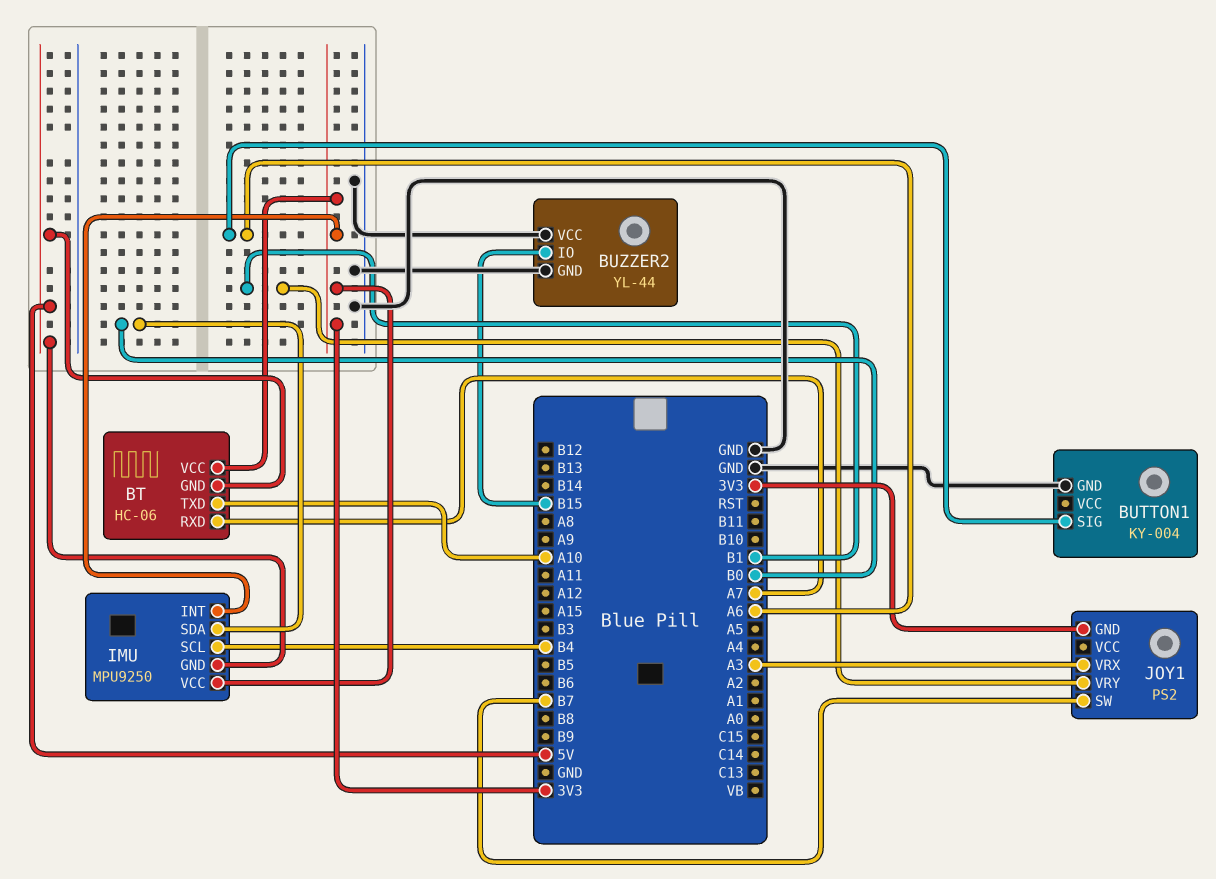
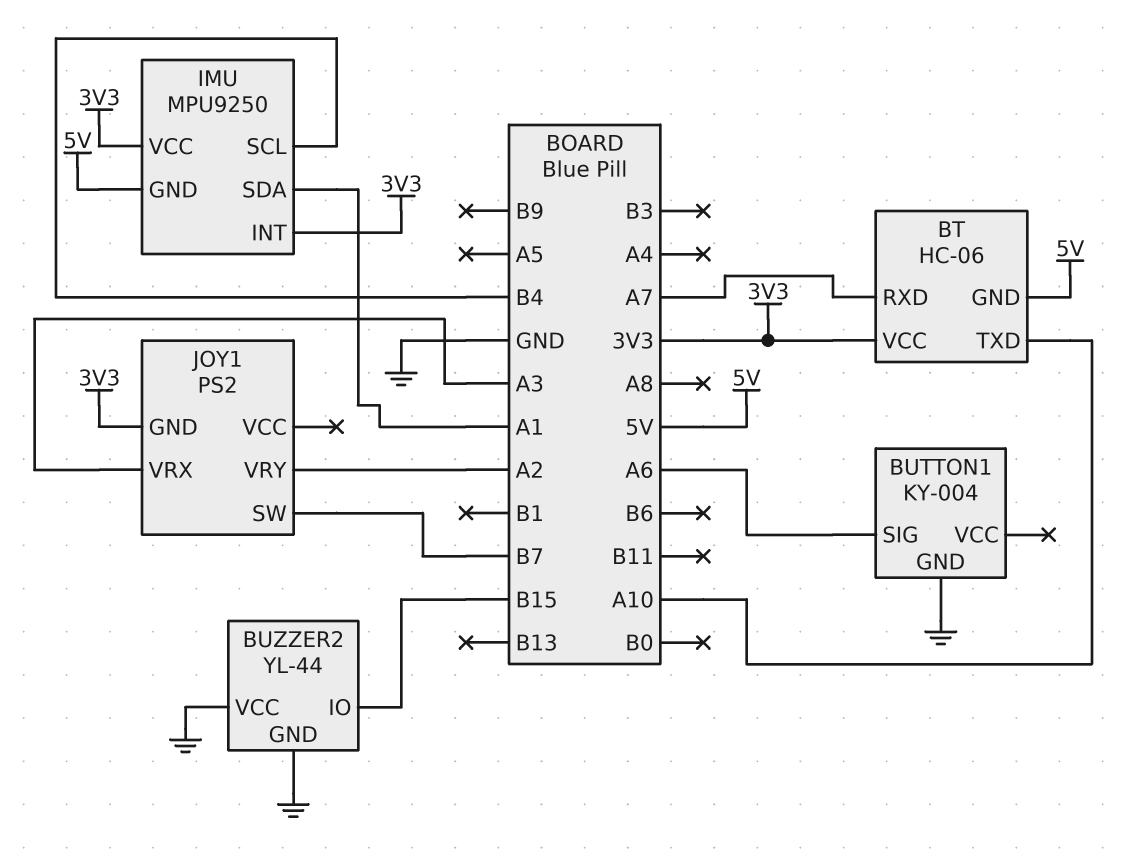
IMU pin SDA: B0 -> A1
JOY1 pin VRY: B1 -> A2

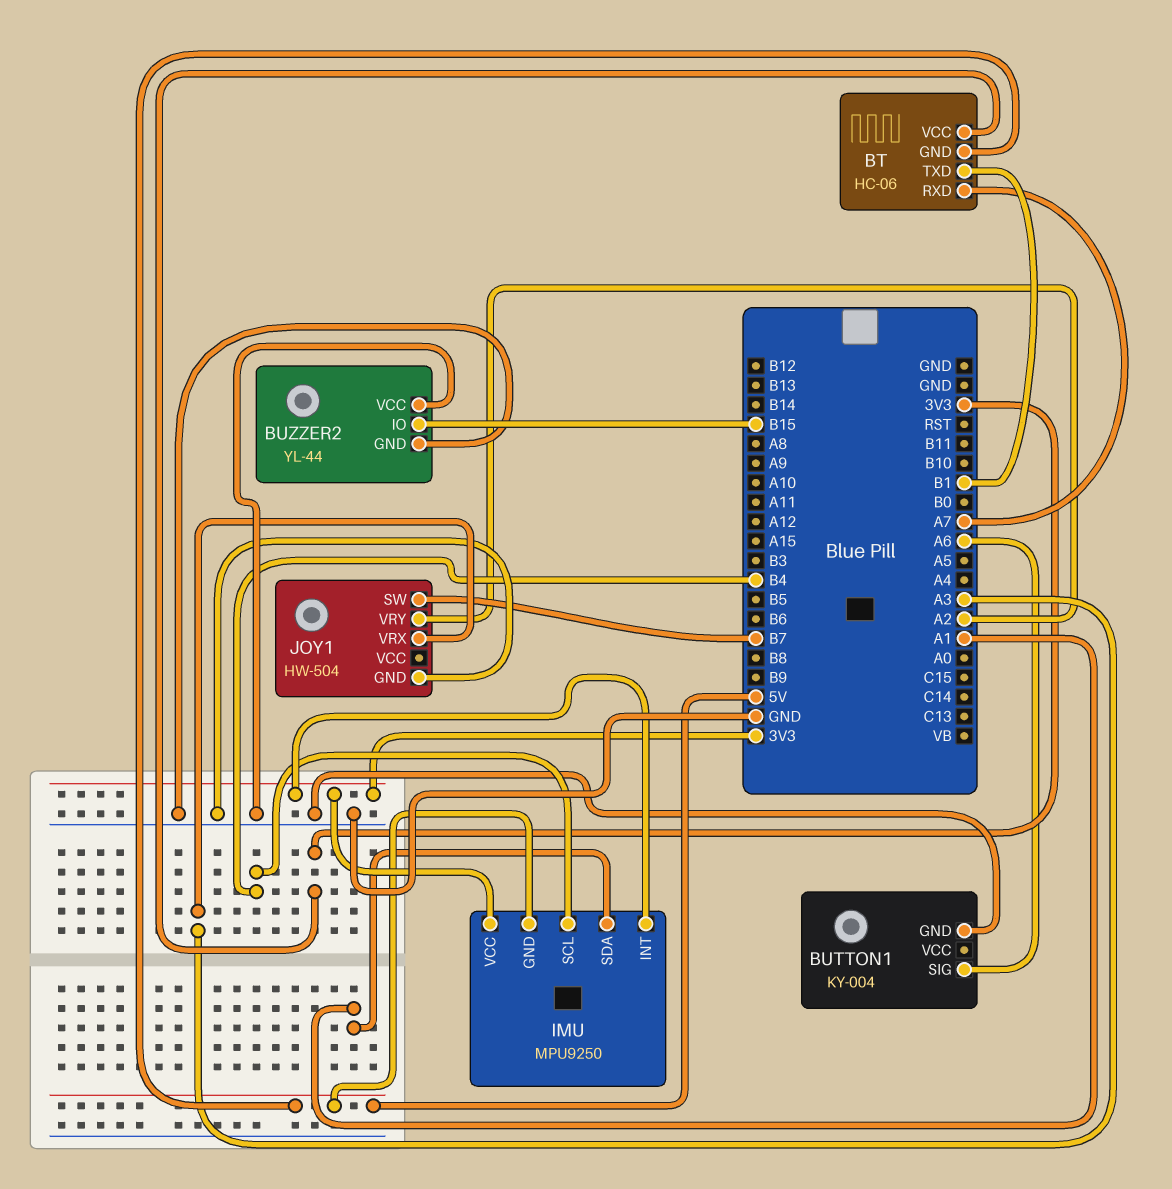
BT pin TXD: A10 -> B1
JOY1: PS2 -> HW-504
JOY1 pin GND: 3V3 -> GND

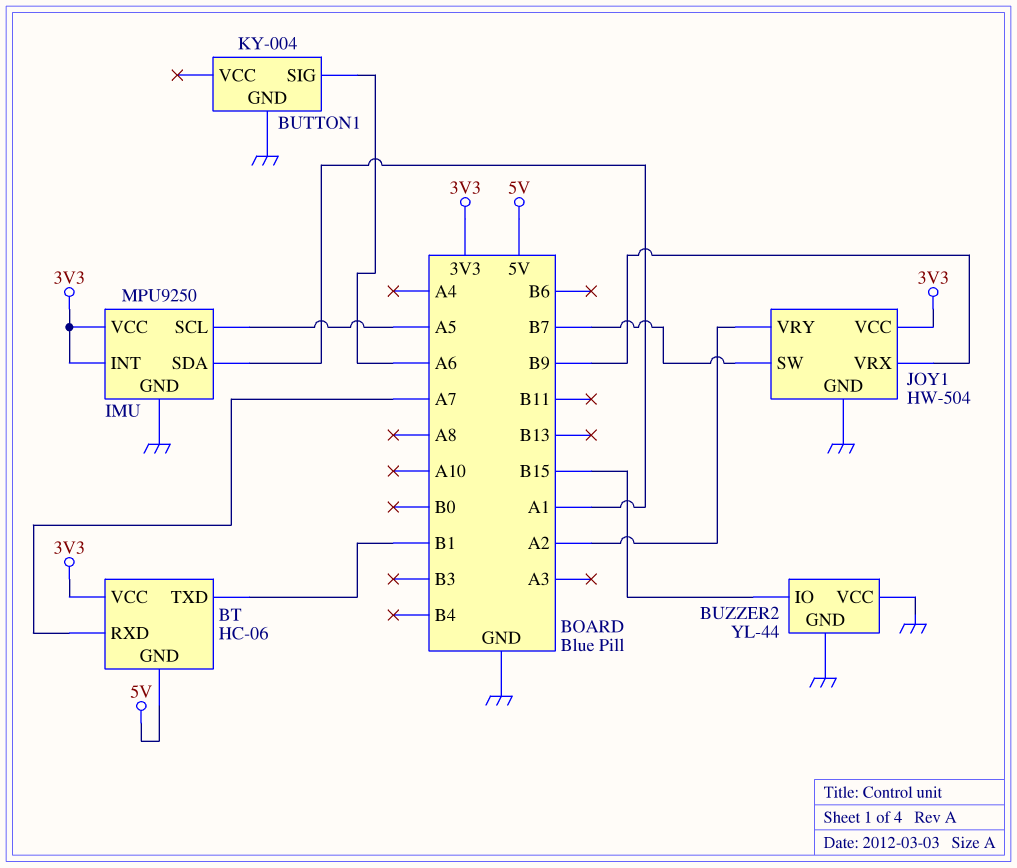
IMU pin GND: 5V -> GND
IMU pin SCL: B4 -> A5
JOY1 pin VCC: none -> 3V3
JOY1 pin VRX: A3 -> B9

